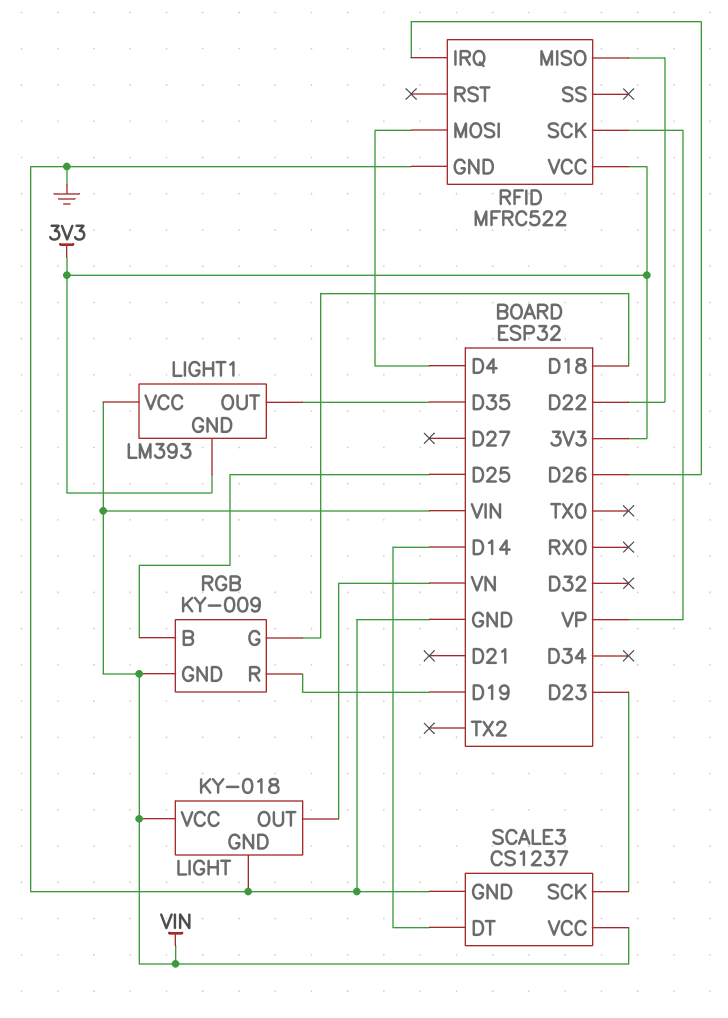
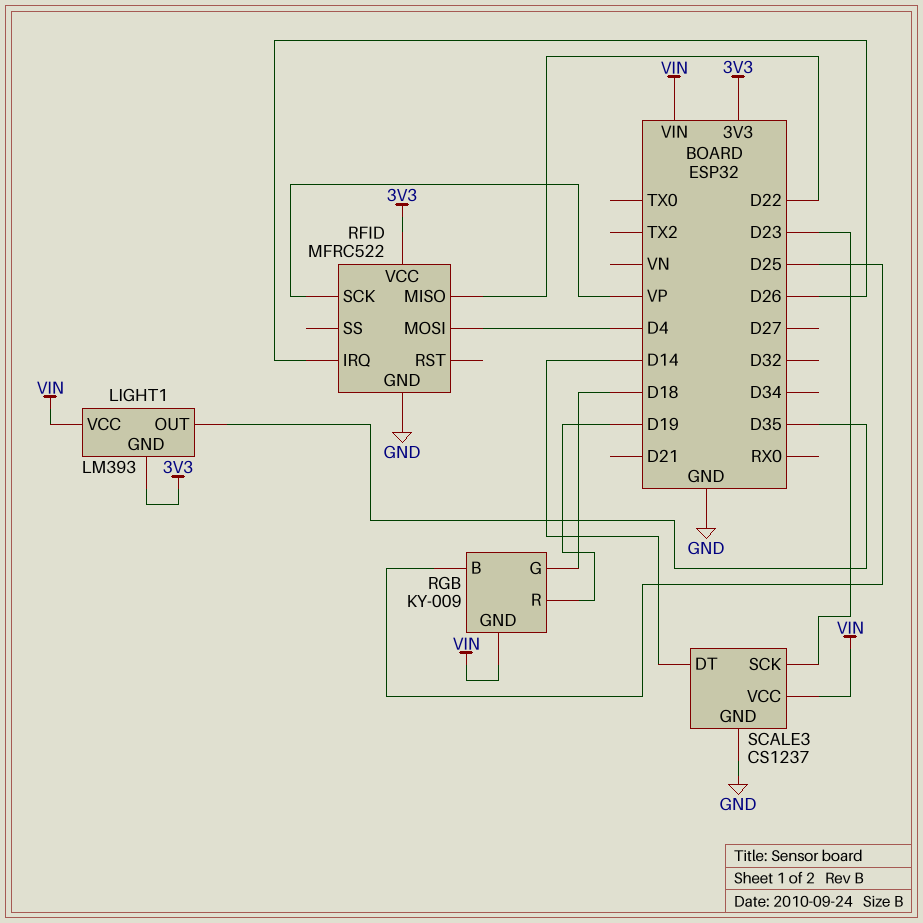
LIGHT: KY-018 -> none
LIGHT pin GND: GND -> none
LIGHT pin OUT: VN -> none
LIGHT pin VCC: VIN -> none

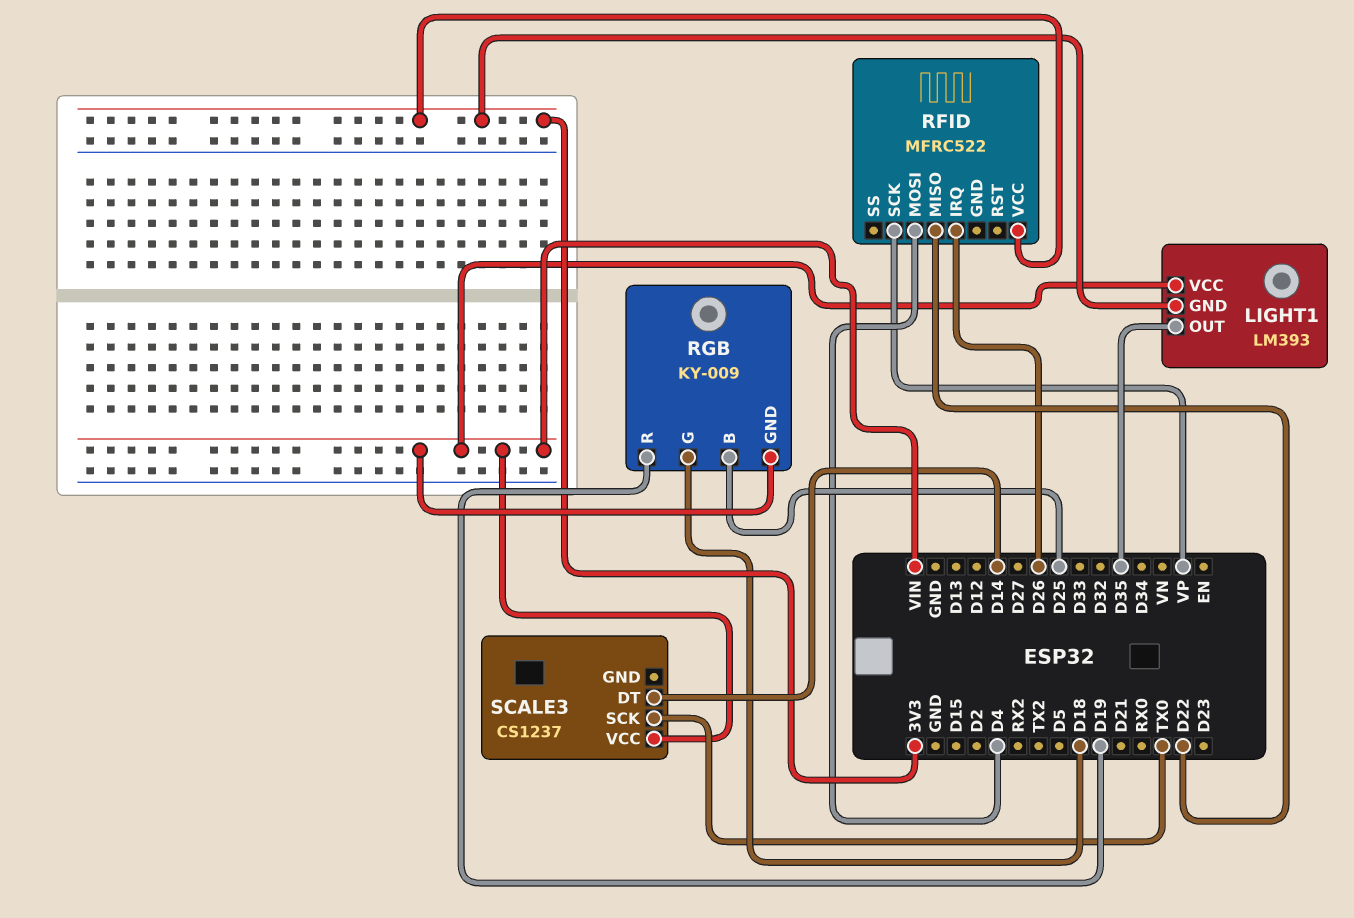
RFID pin GND: GND -> none
SCALE3 pin GND: GND -> none
SCALE3 pin SCK: D23 -> TX0

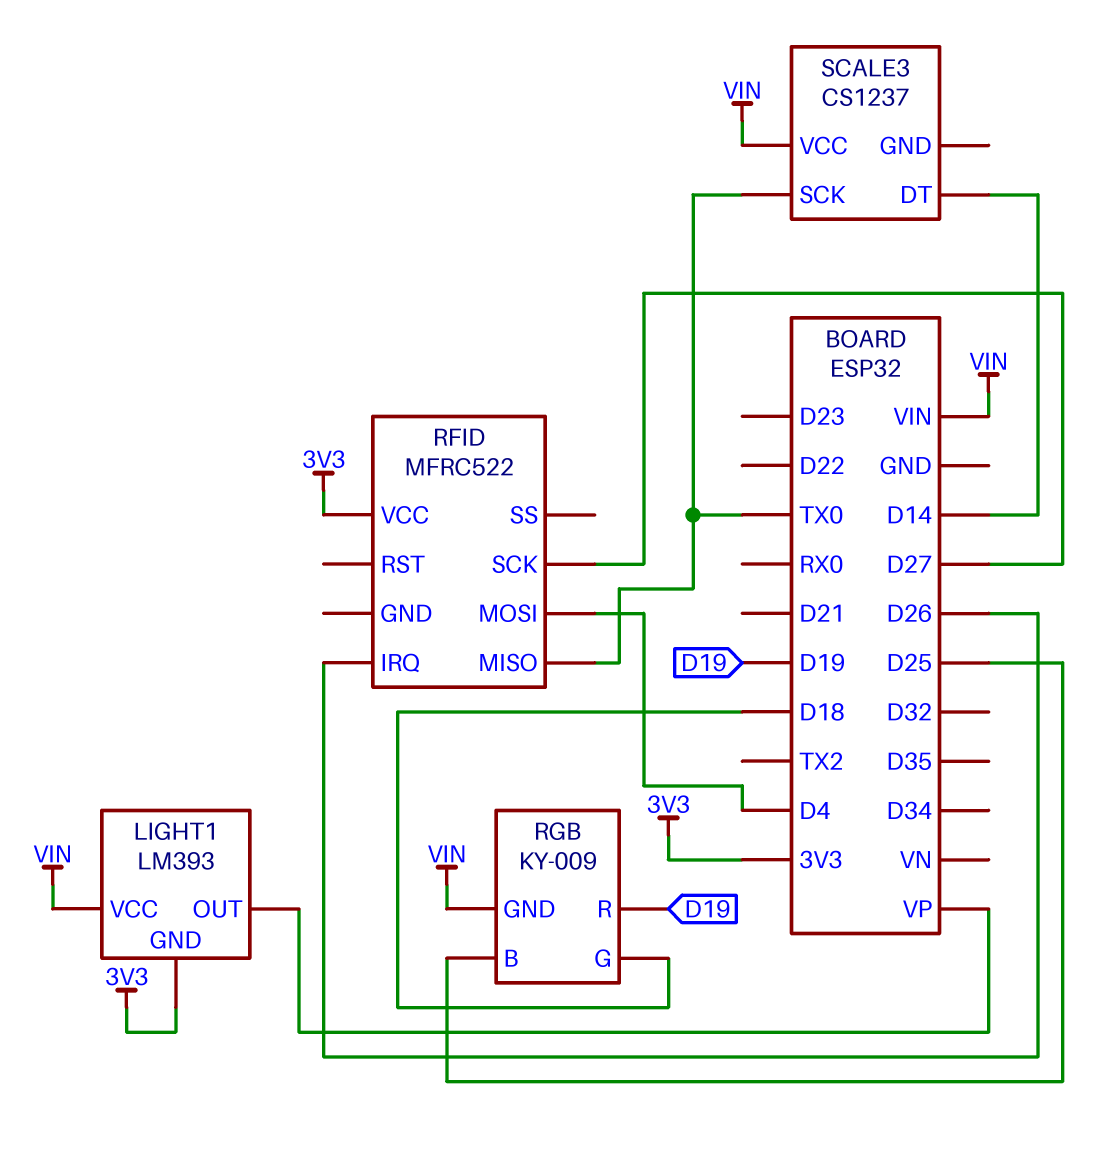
LIGHT1 pin OUT: D35 -> VP
RFID pin MISO: D22 -> TX0
RFID pin SCK: VP -> D27

